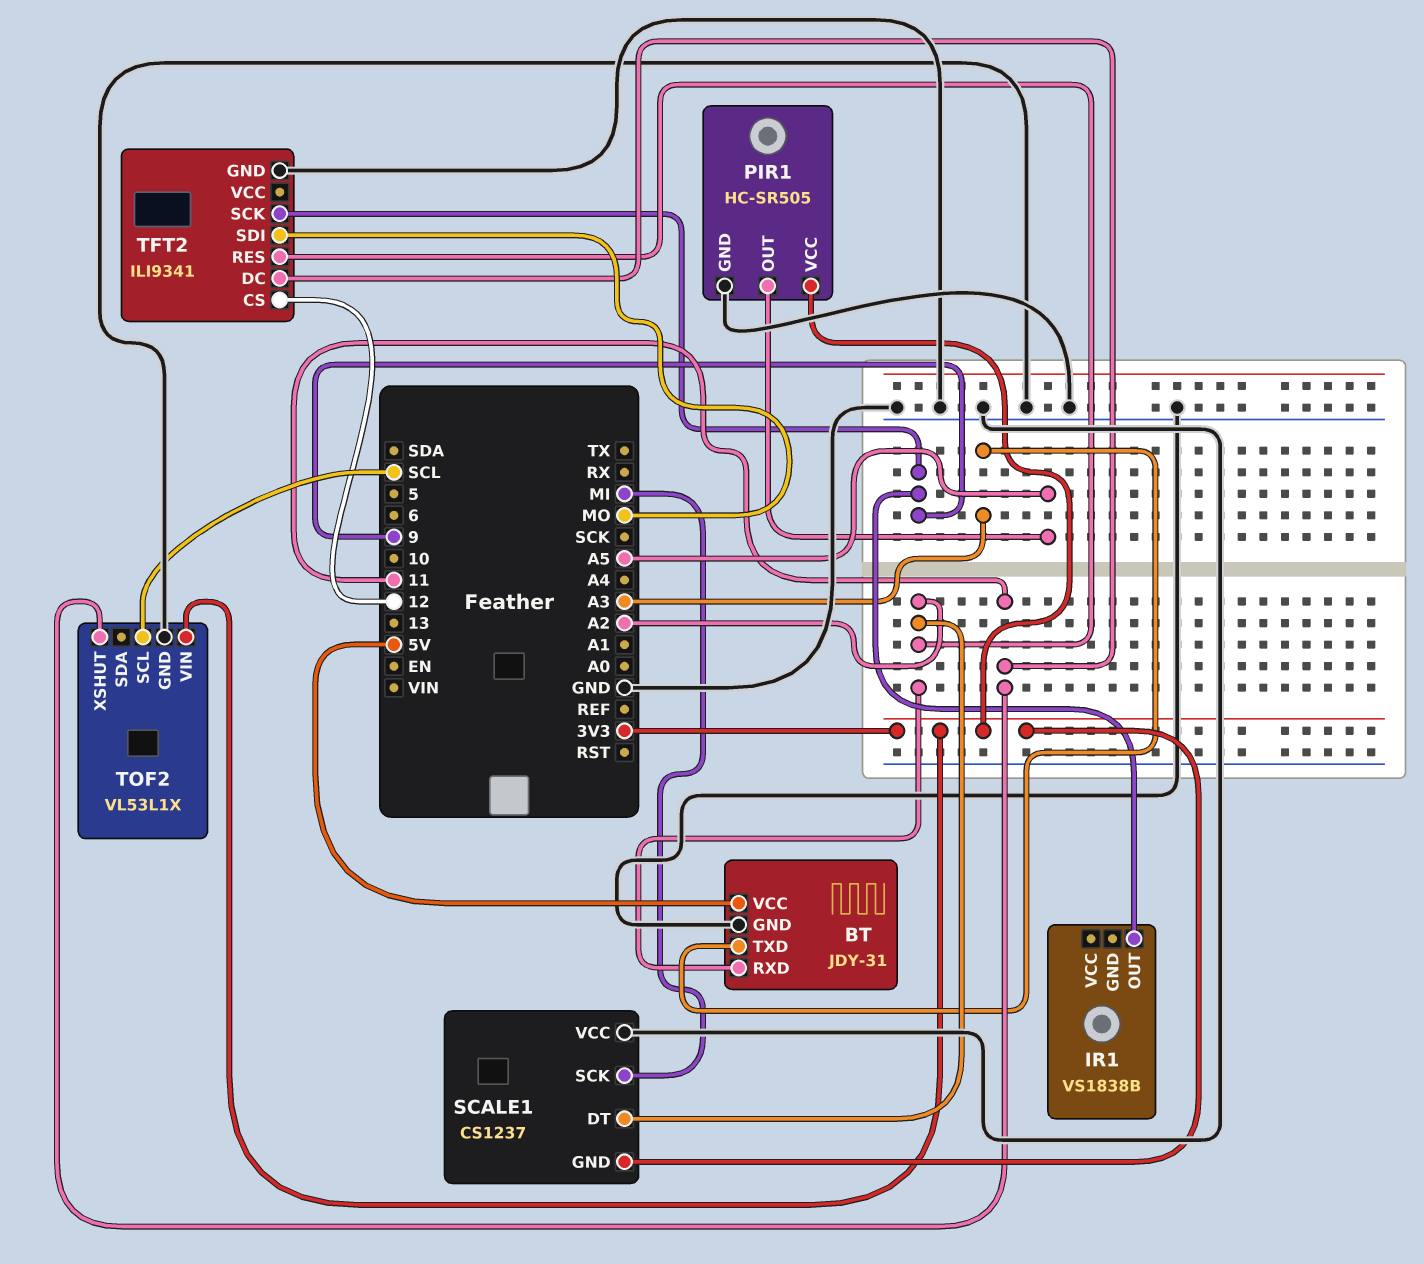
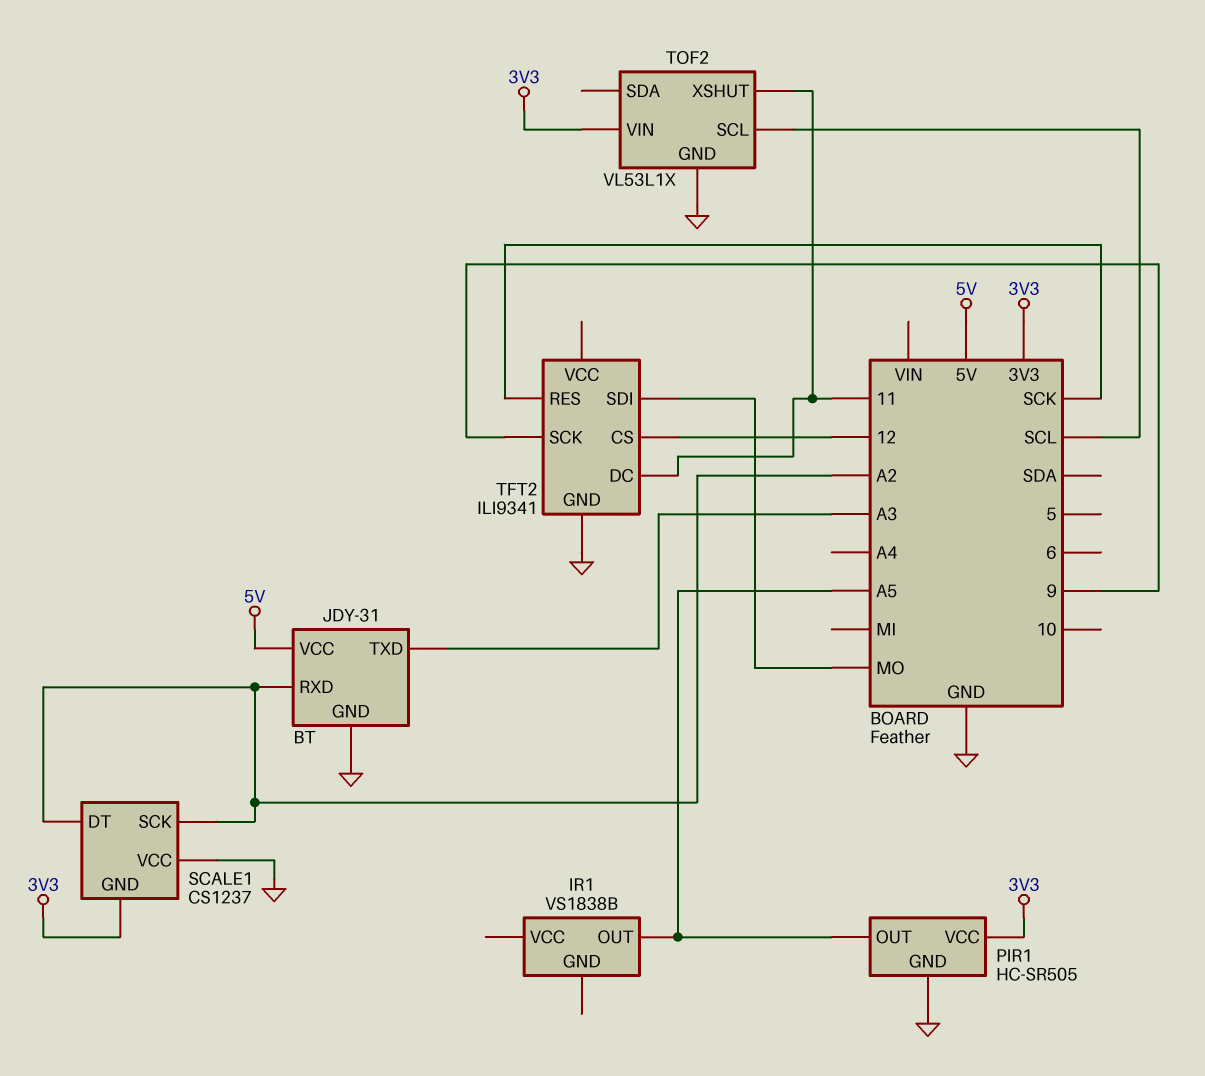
IR1 pin OUT: 9 -> A5
SCALE1 pin SCK: MI -> A2
TFT2 pin RES: A2 -> SCK

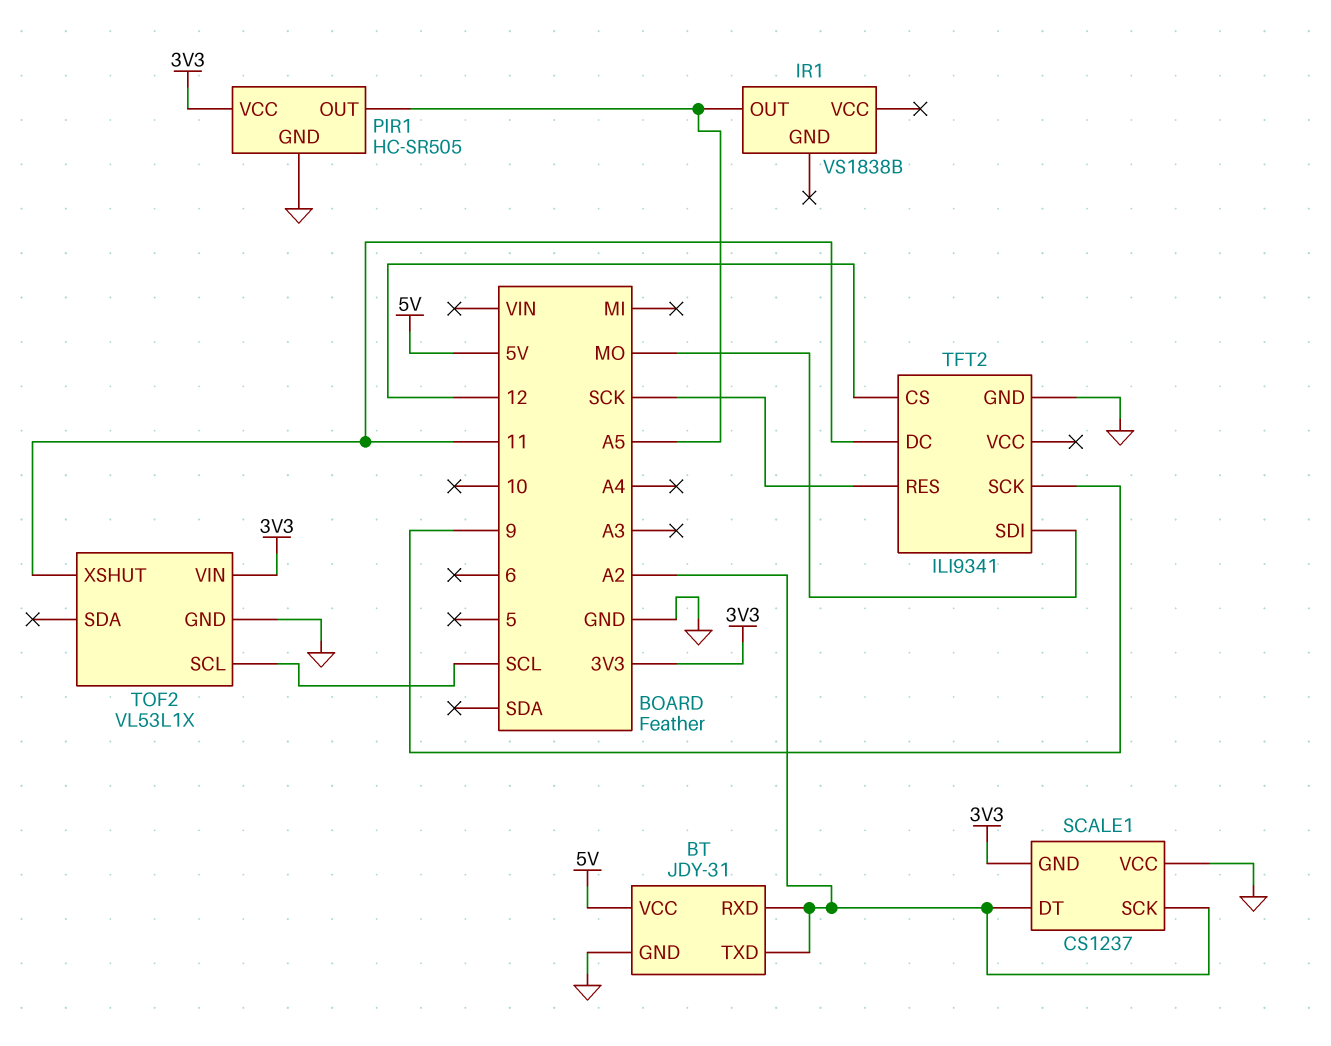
BT pin TXD: A3 -> A2

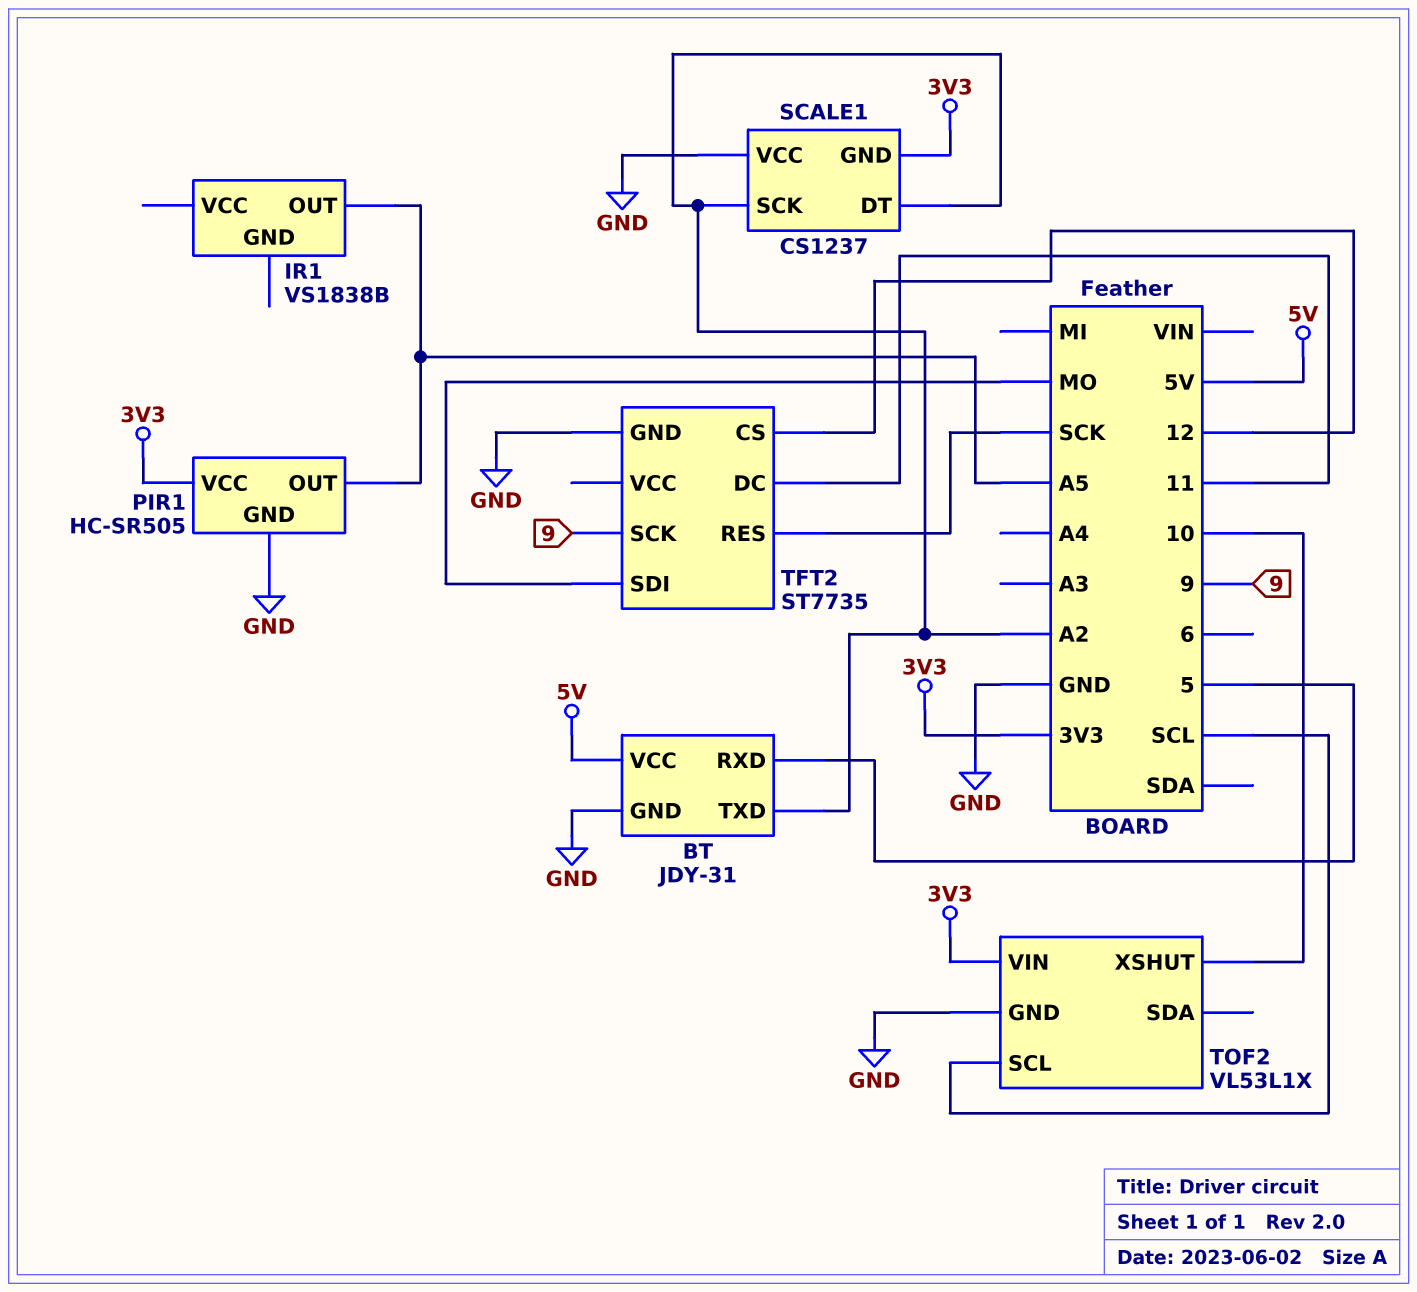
BT pin RXD: A2 -> 5
TFT2: ILI9341 -> ST7735
TOF2 pin XSHUT: 11 -> 10

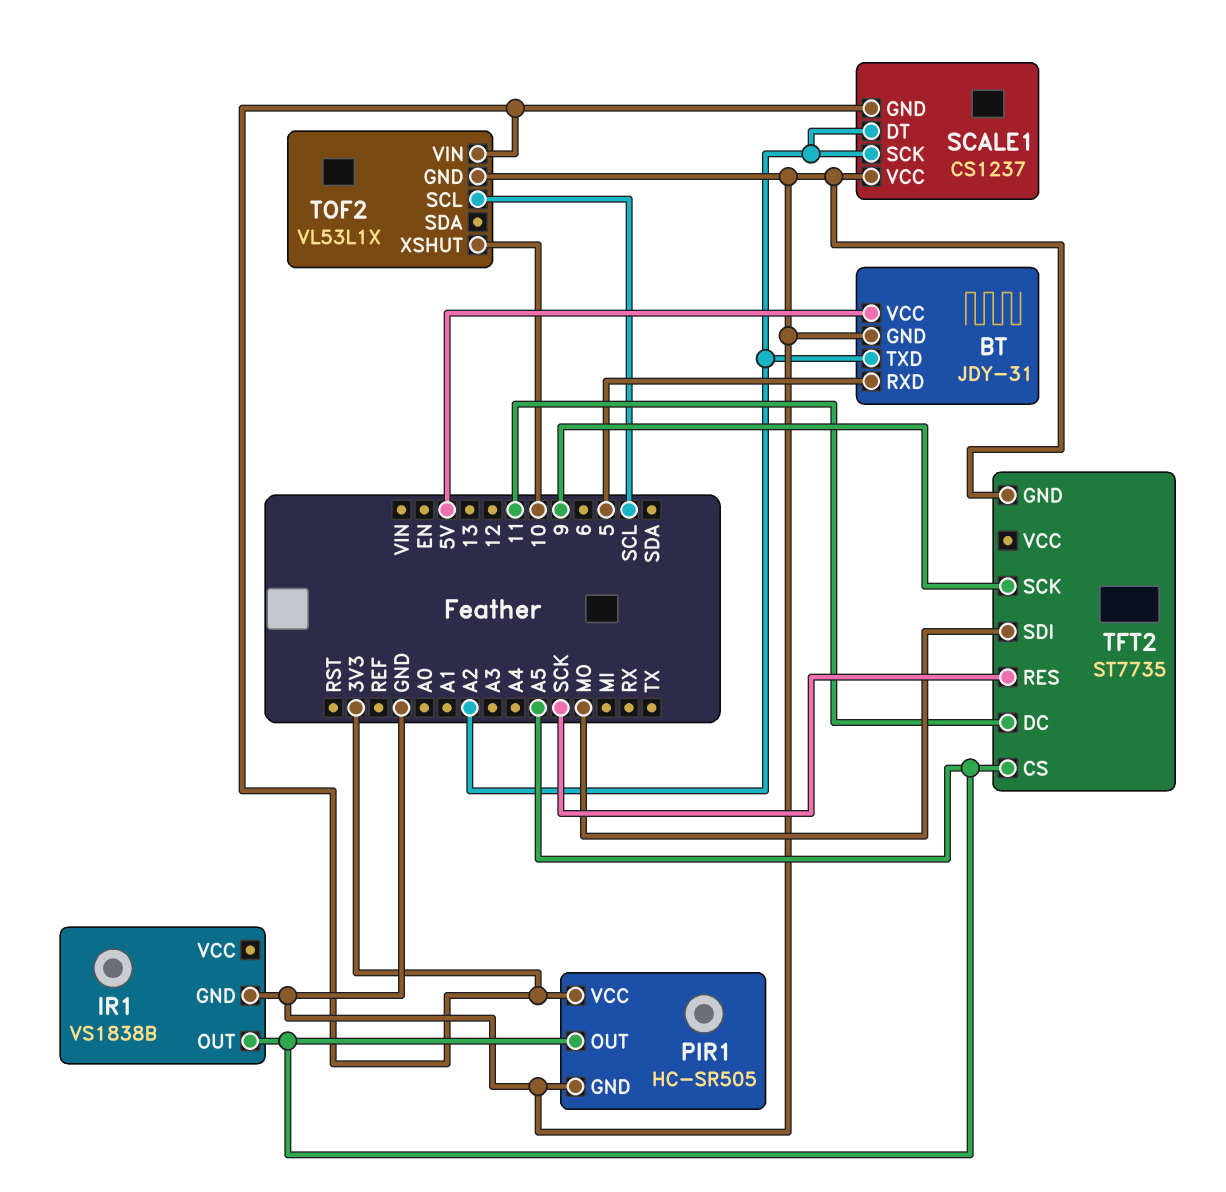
IR1 pin GND: none -> GND
TFT2 pin CS: 12 -> A5

